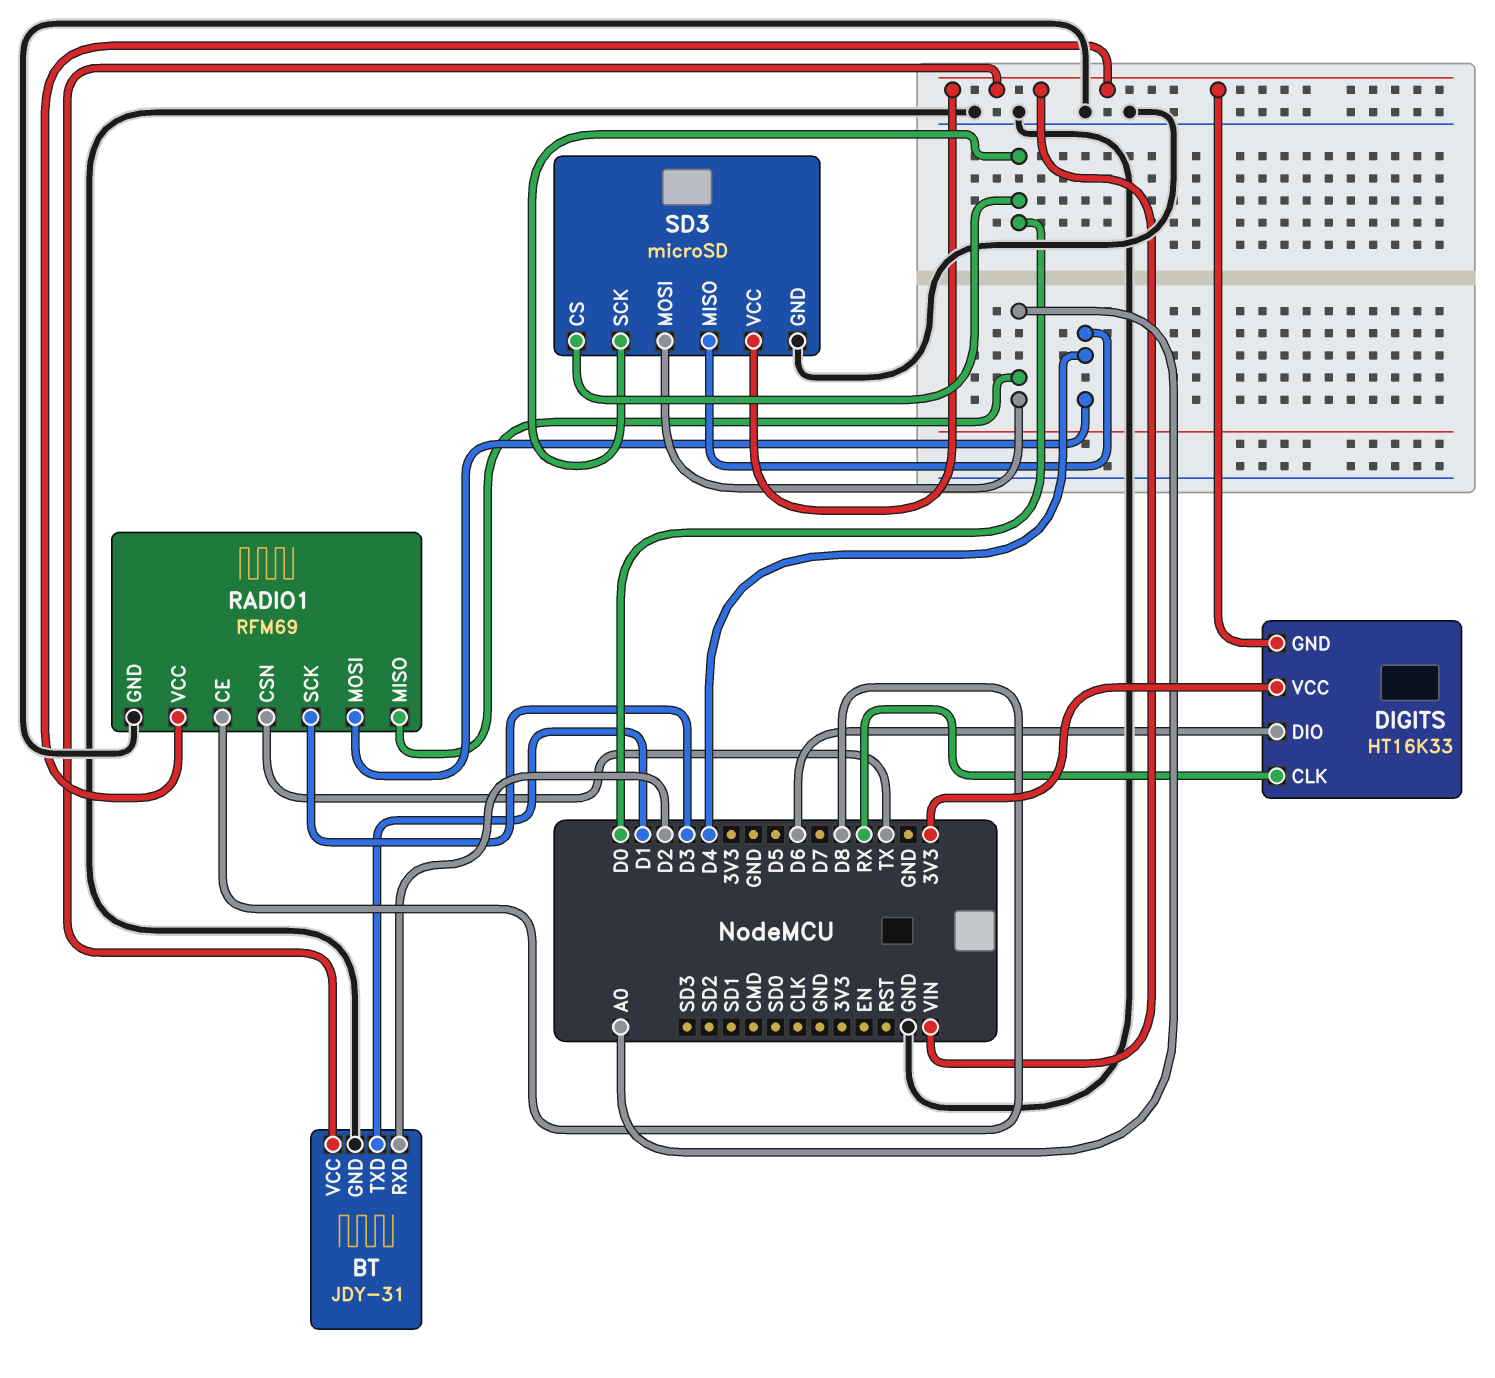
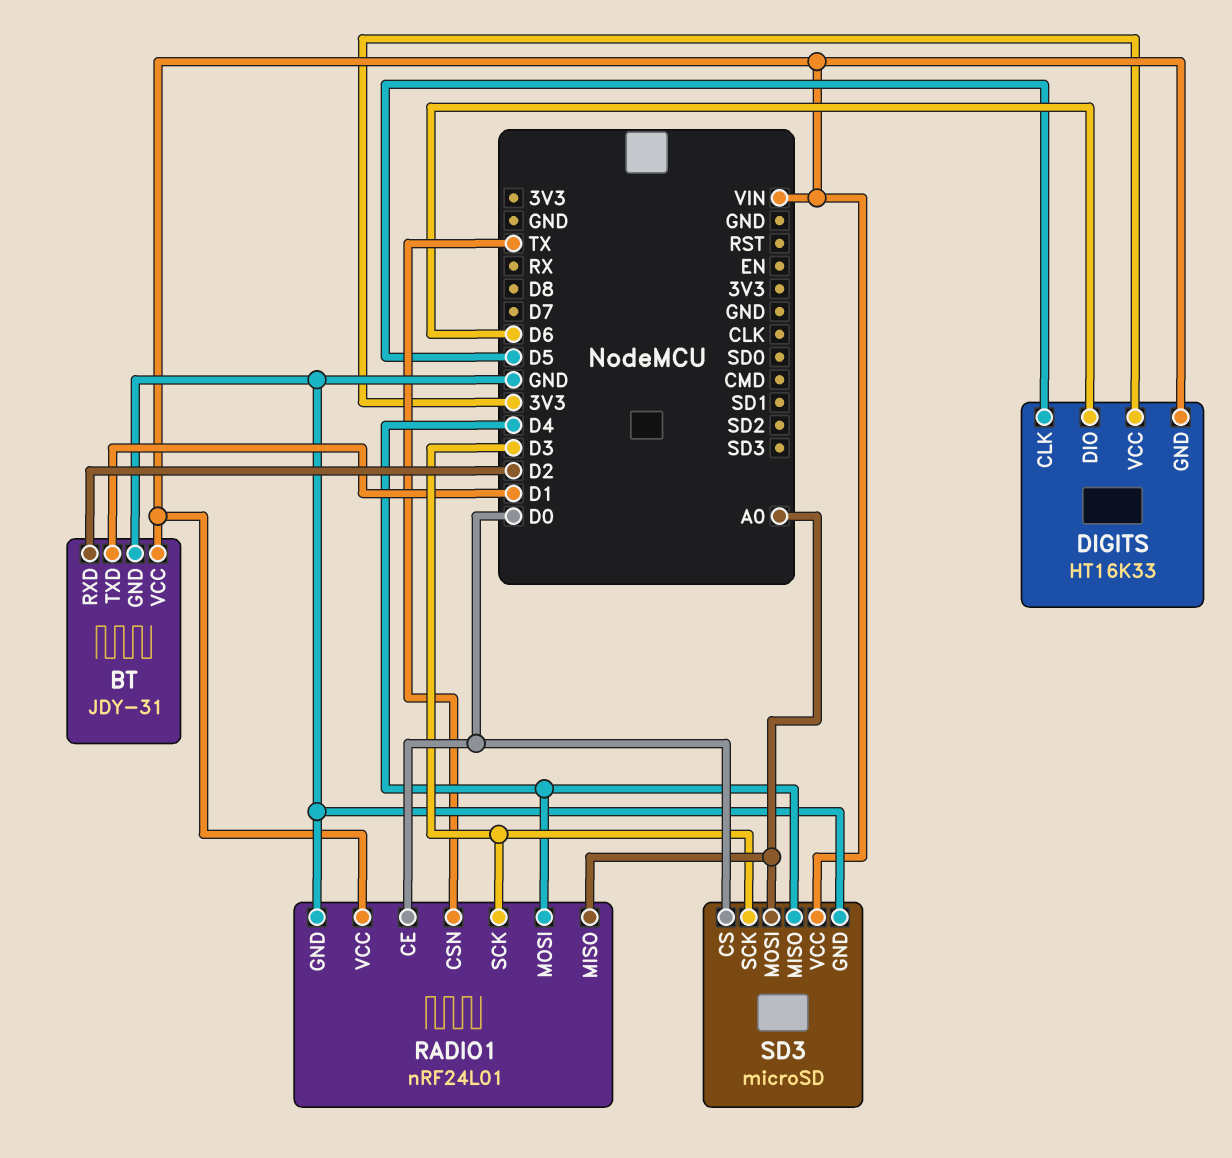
DIGITS pin CLK: RX -> D5
RADIO1: RFM69 -> nRF24L01
RADIO1 pin CE: D8 -> D0
SD3 pin SCK: D0 -> D3

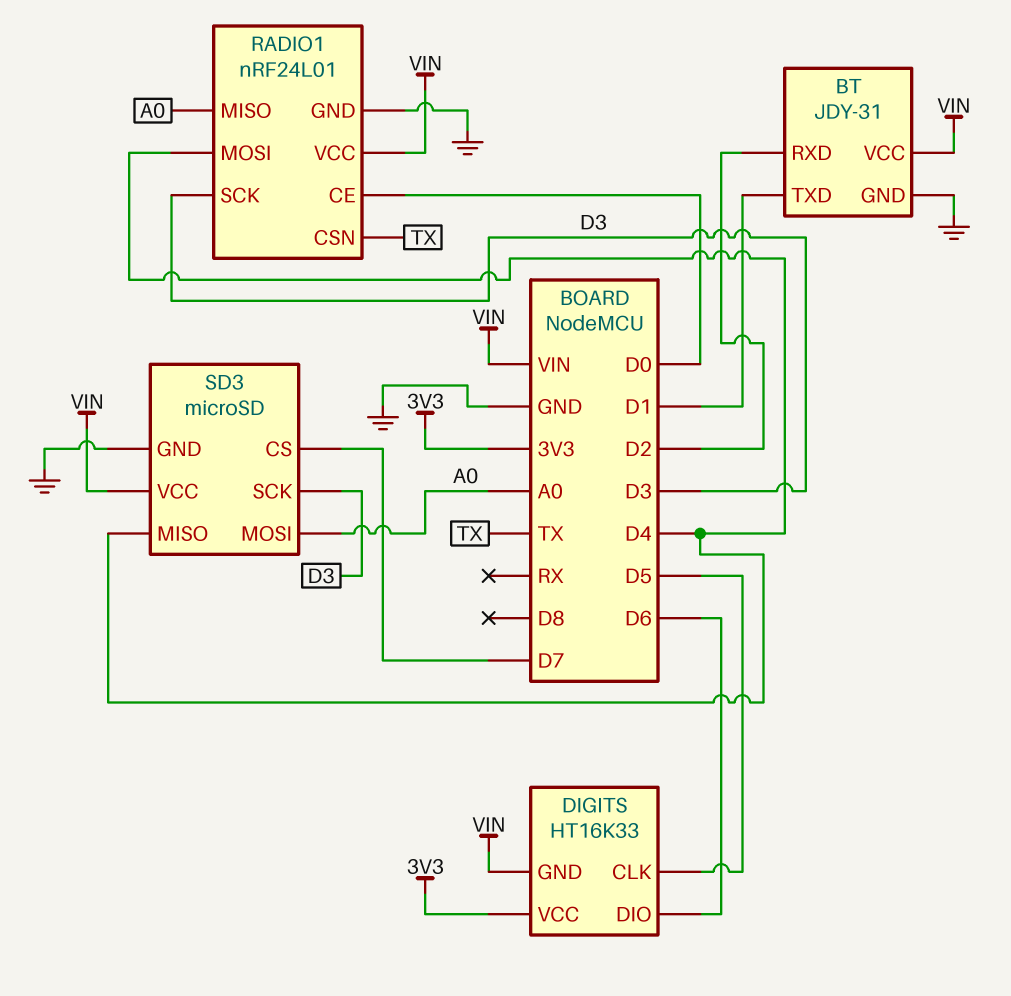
SD3 pin CS: D0 -> D7

